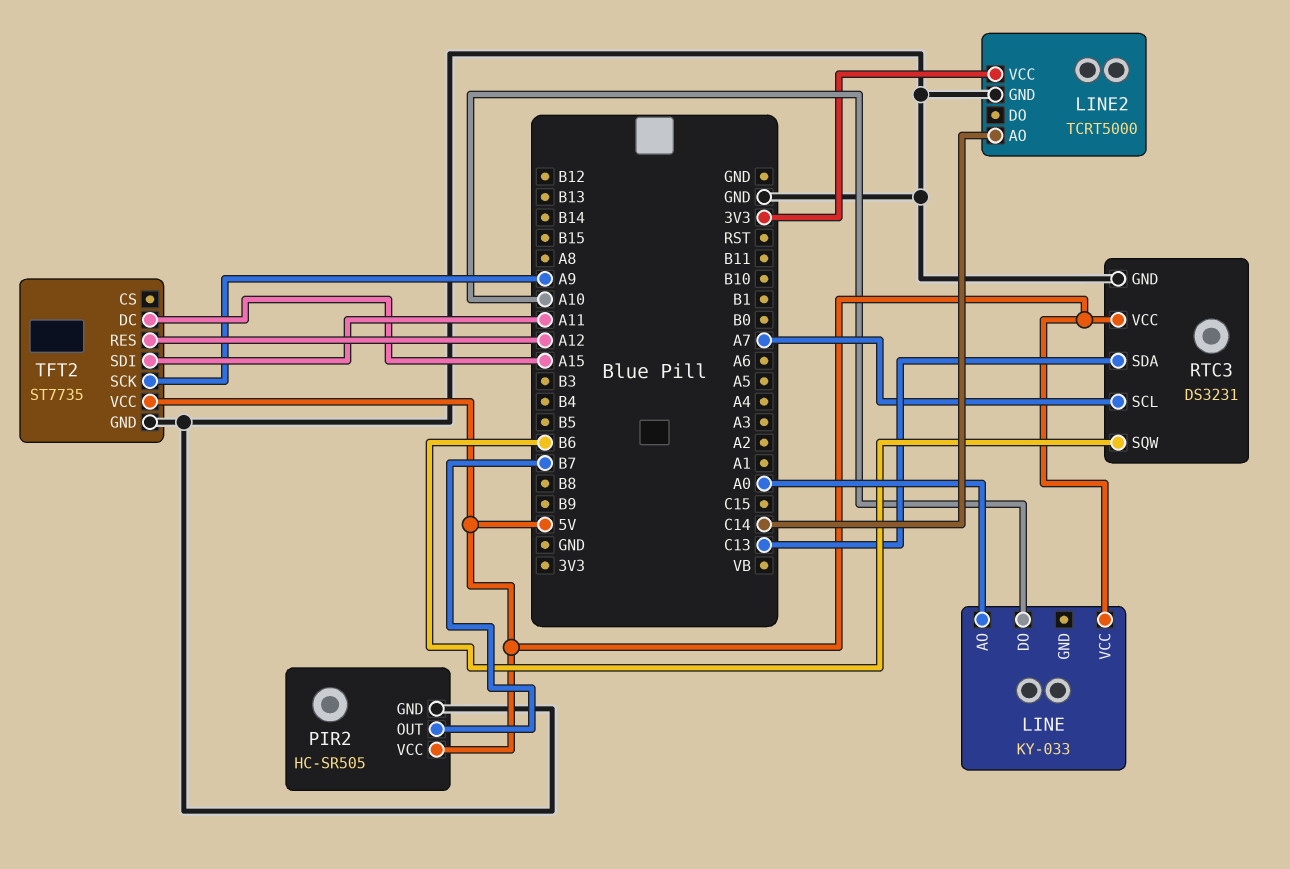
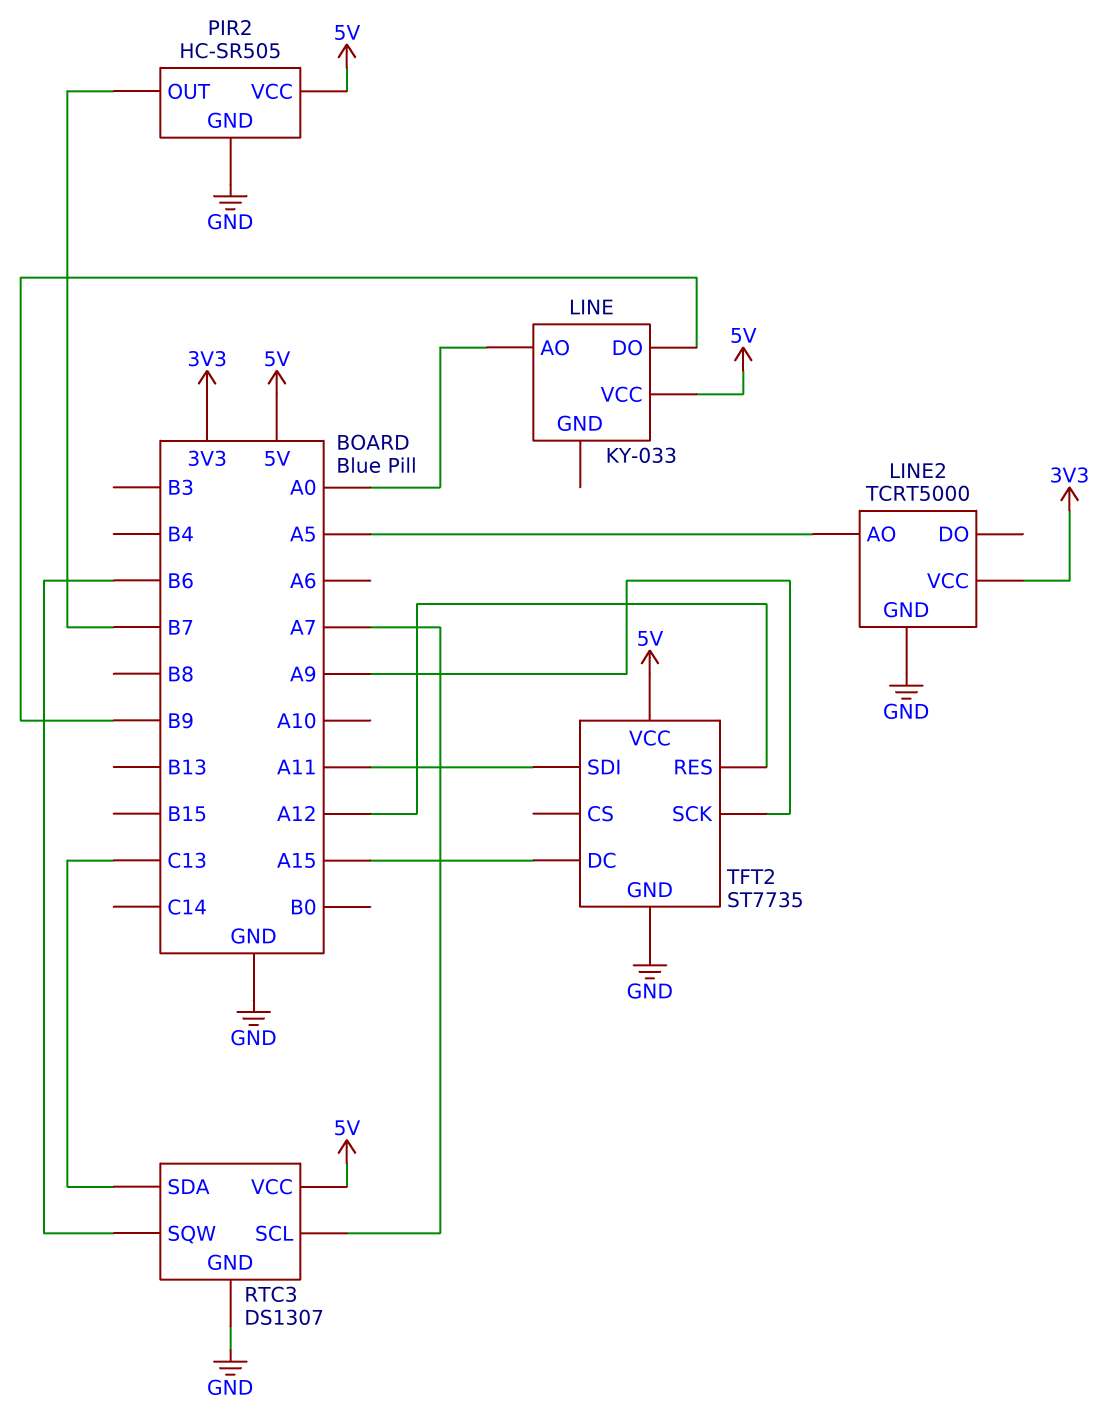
LINE pin DO: A10 -> B9
LINE2 pin AO: C14 -> A5
RTC3: DS3231 -> DS1307

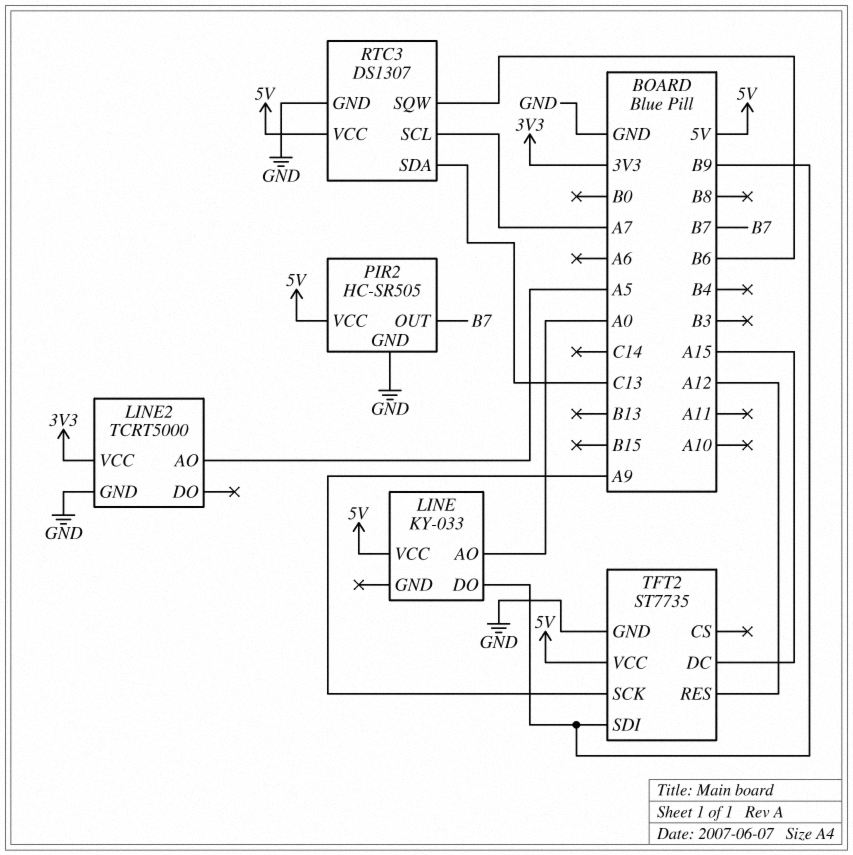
TFT2 pin SDI: A11 -> B9

